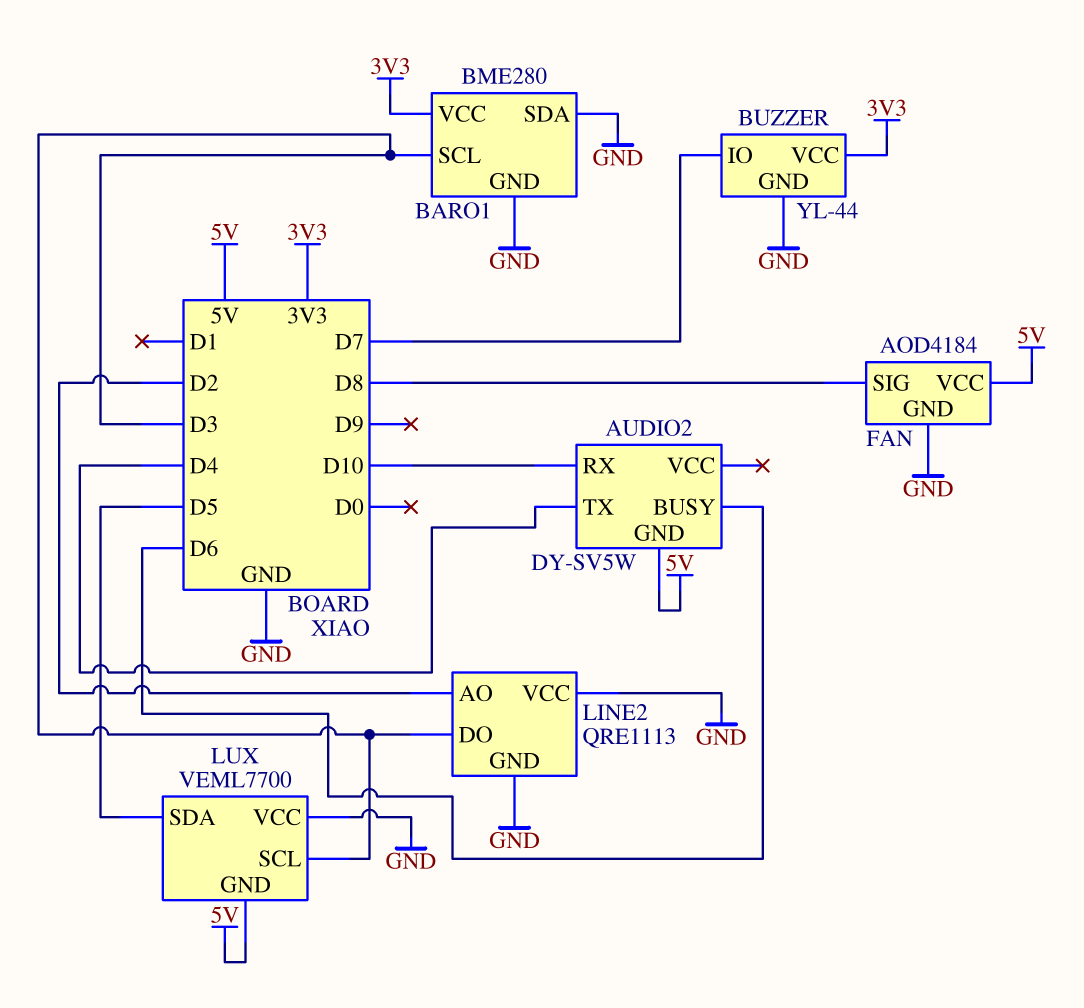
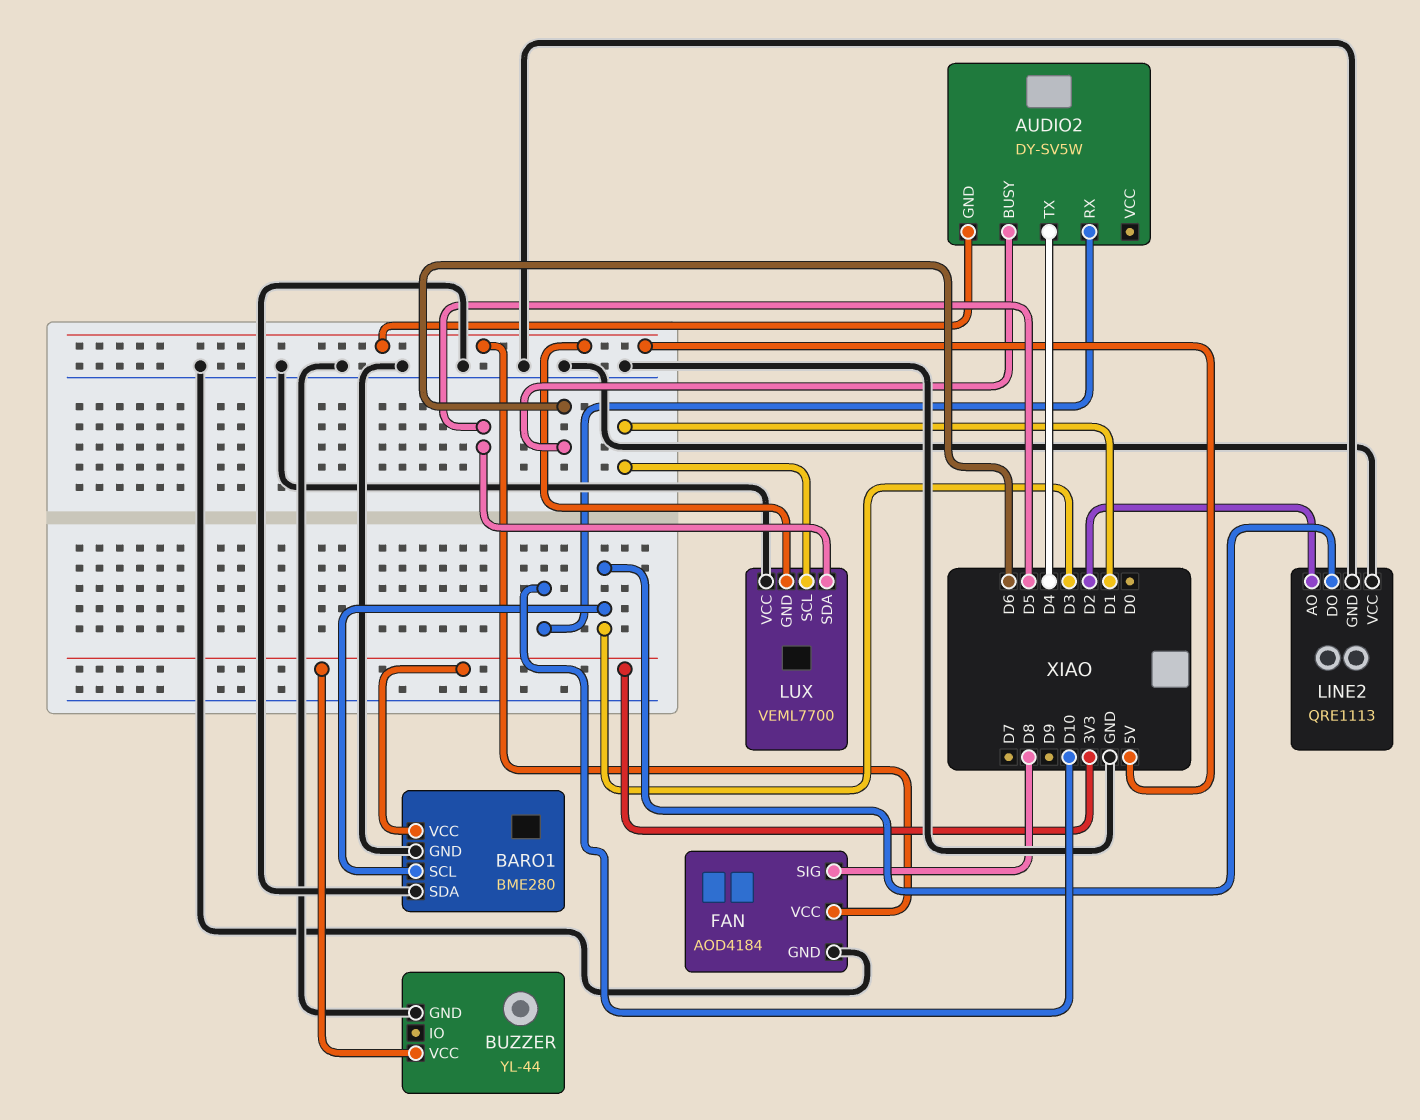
BUZZER pin IO: D7 -> none
LUX pin SCL: D3 -> D1

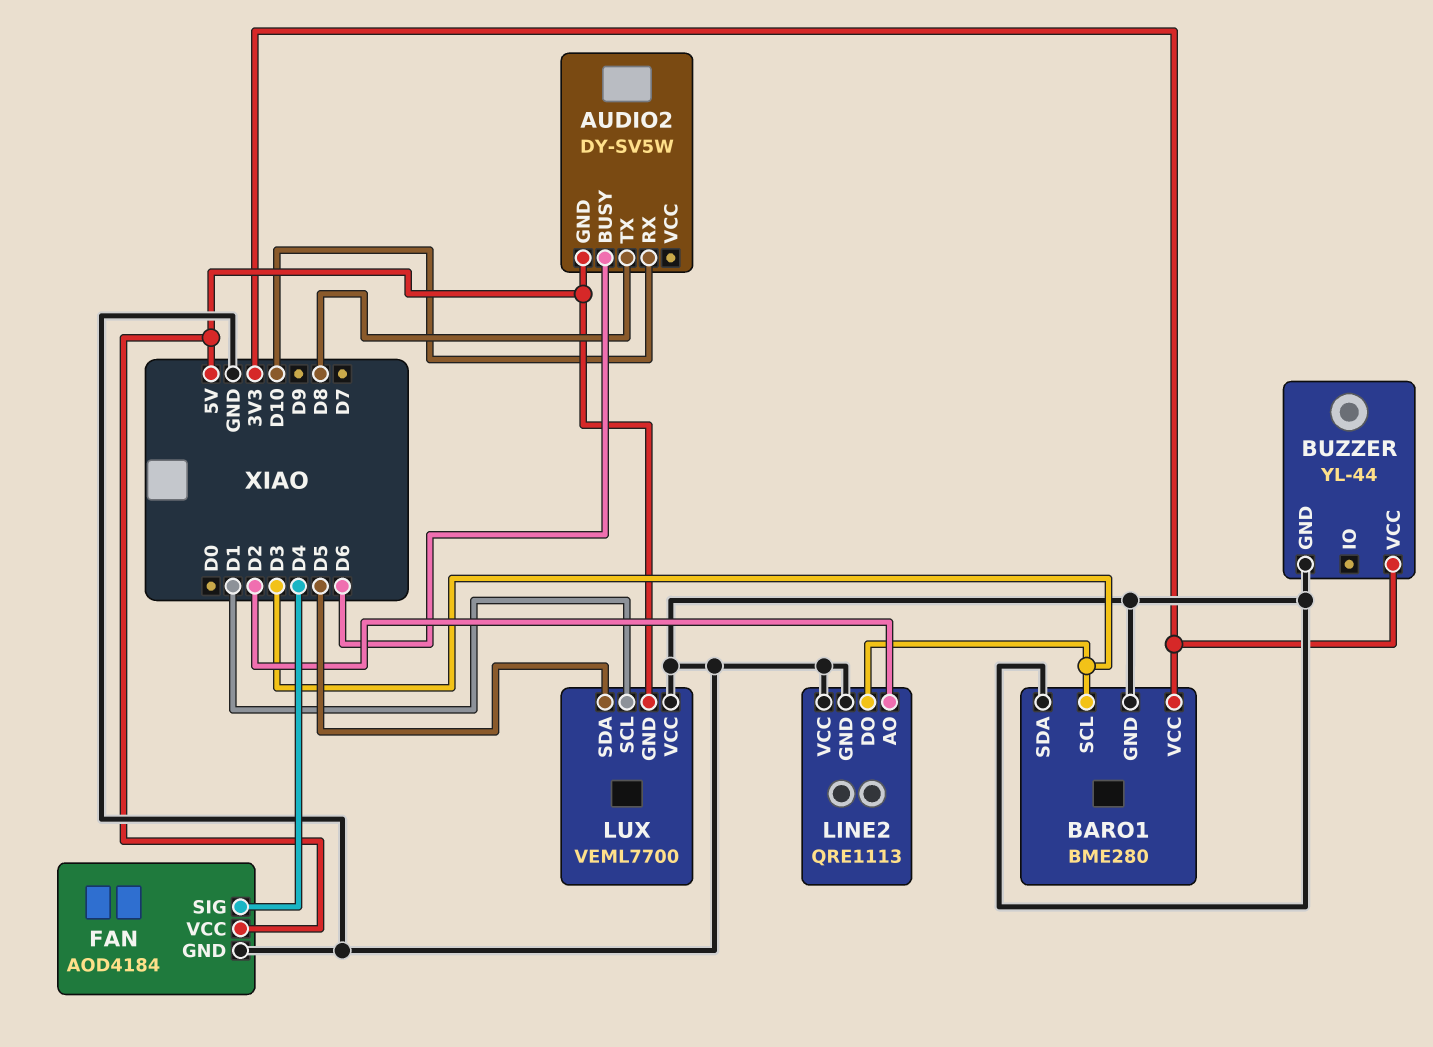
AUDIO2 pin TX: D4 -> D8
FAN pin SIG: D8 -> D4

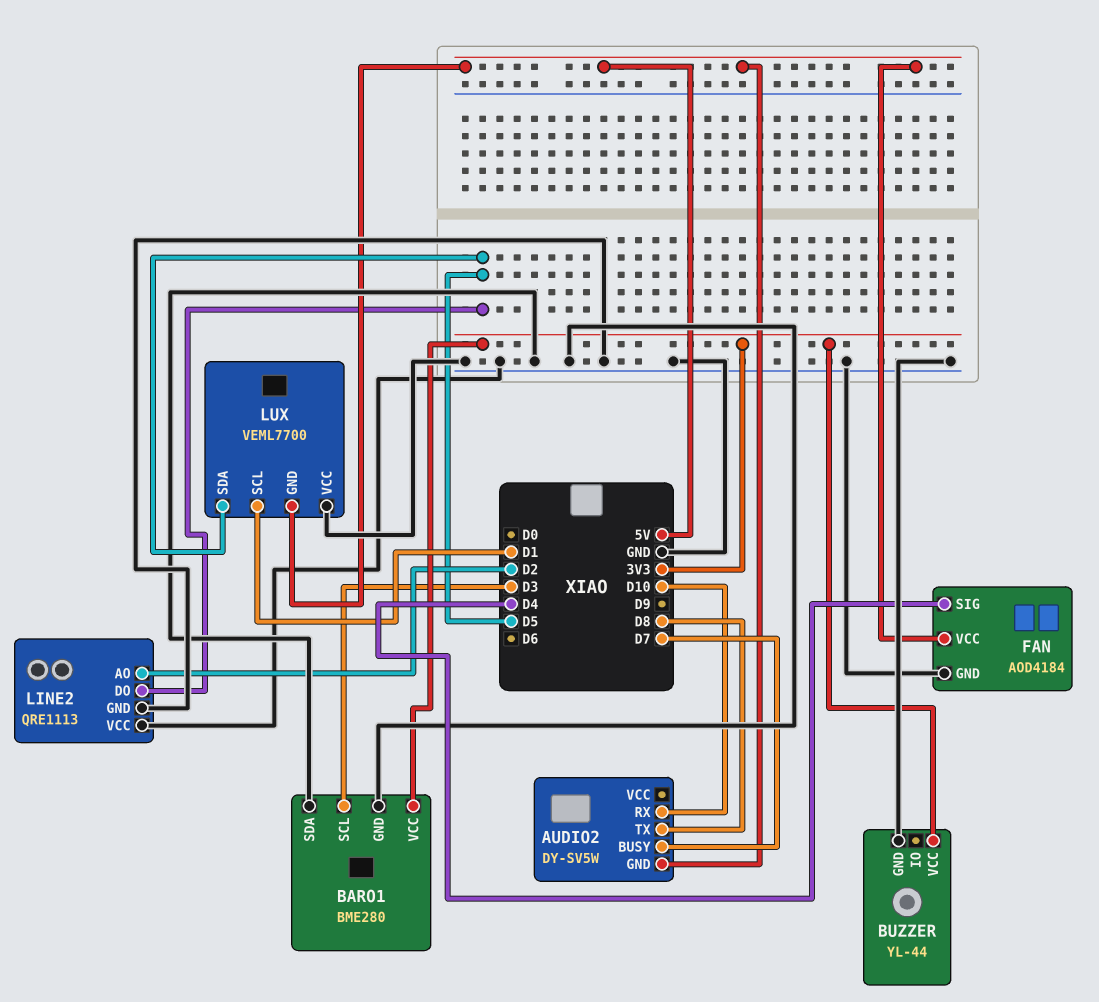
AUDIO2 pin BUSY: D6 -> D7
LINE2 pin DO: D3 -> D5

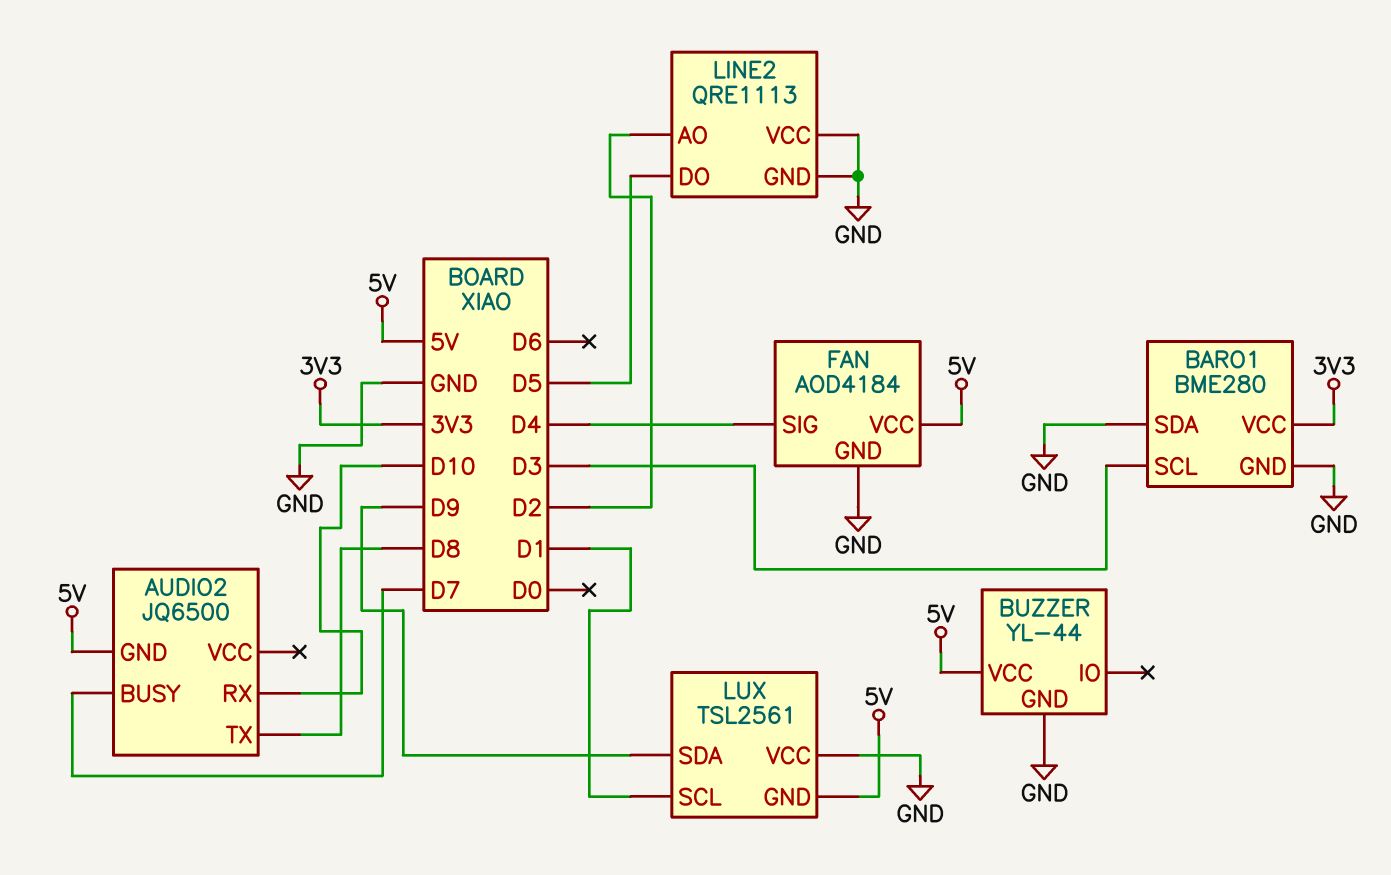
AUDIO2: DY-SV5W -> JQ6500
BUZZER pin VCC: 3V3 -> 5V
LUX: VEML7700 -> TSL2561
LUX pin SDA: D5 -> D9

